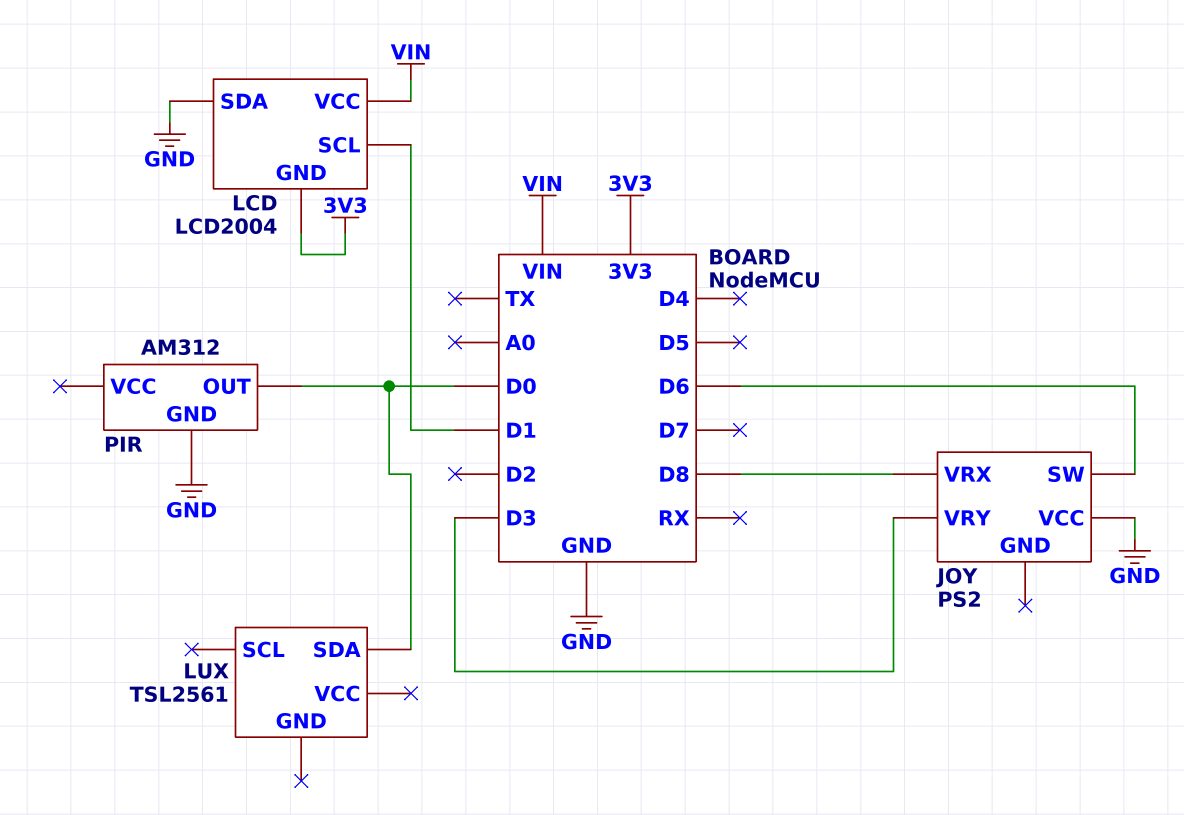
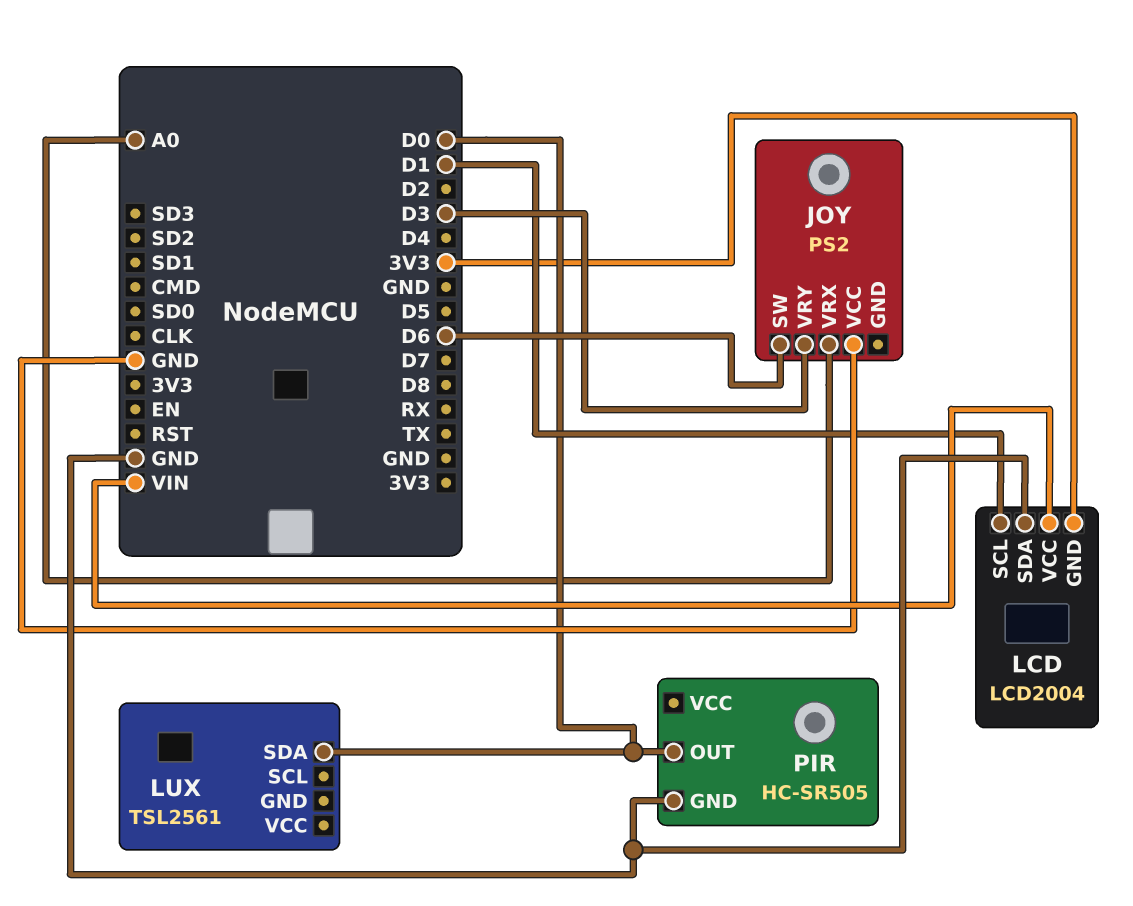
JOY pin VRX: D8 -> A0
PIR: AM312 -> HC-SR505

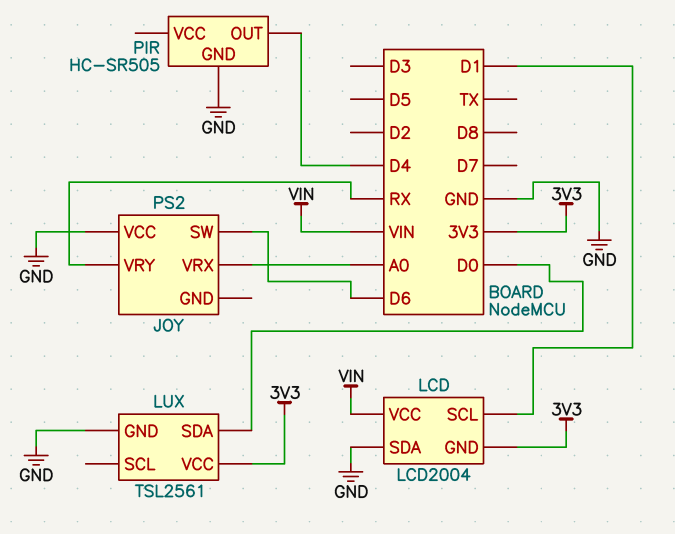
JOY pin VRY: D3 -> RX
LUX pin GND: none -> GND
LUX pin VCC: none -> 3V3
PIR pin OUT: D0 -> D4

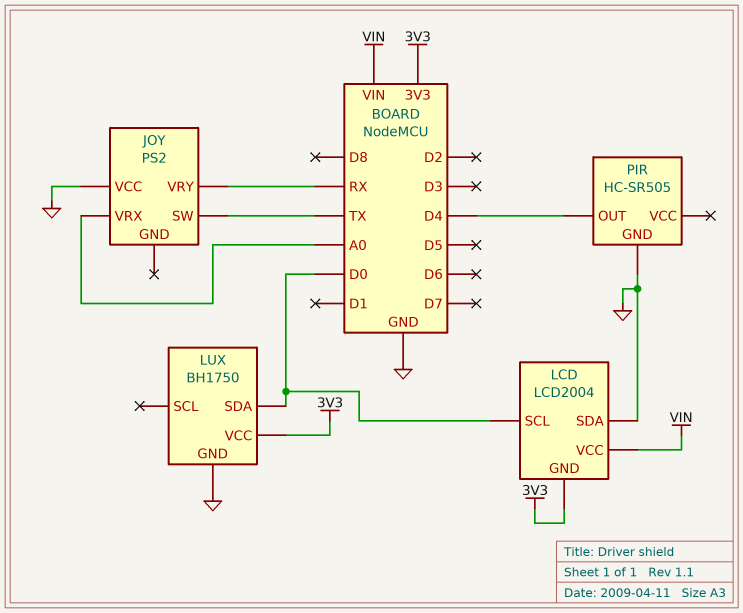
JOY pin SW: D6 -> TX
LCD pin SCL: D1 -> D0
LUX: TSL2561 -> BH1750

